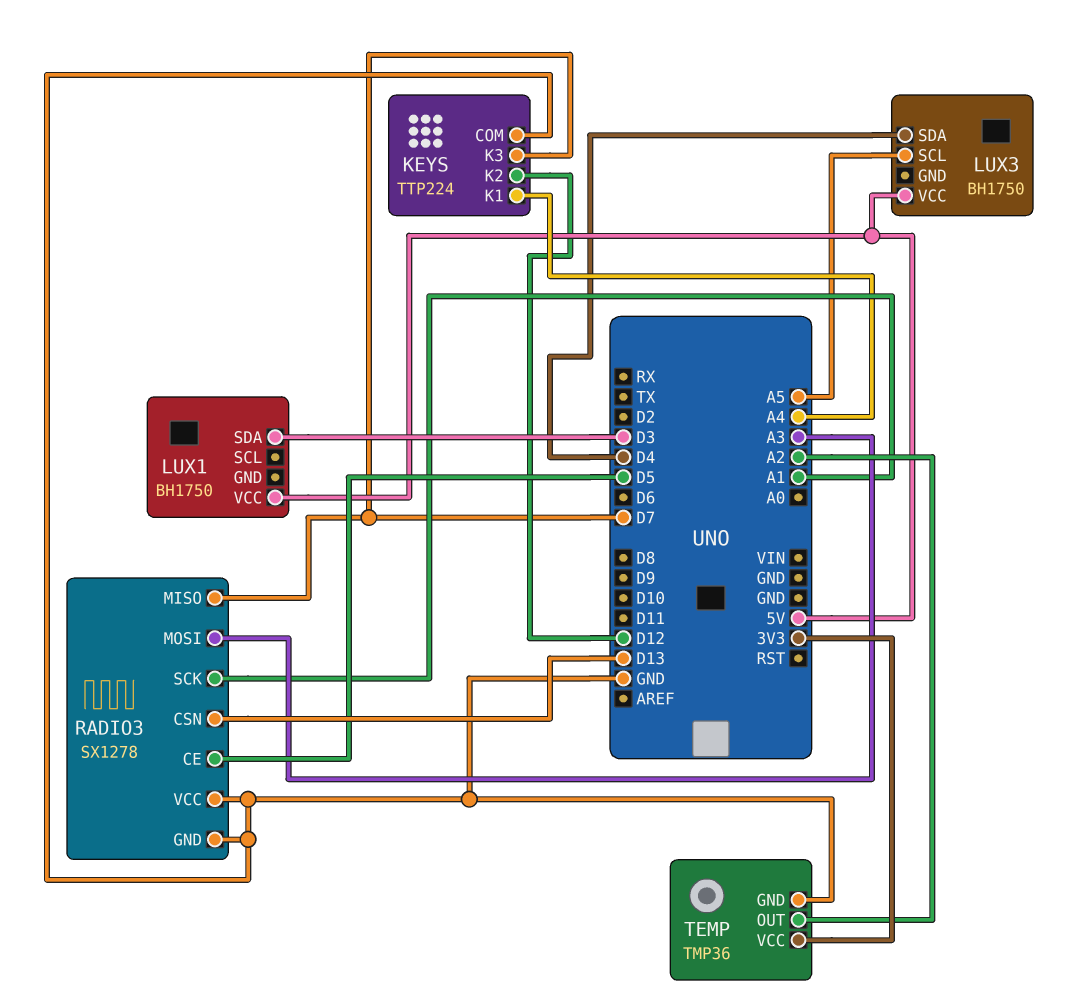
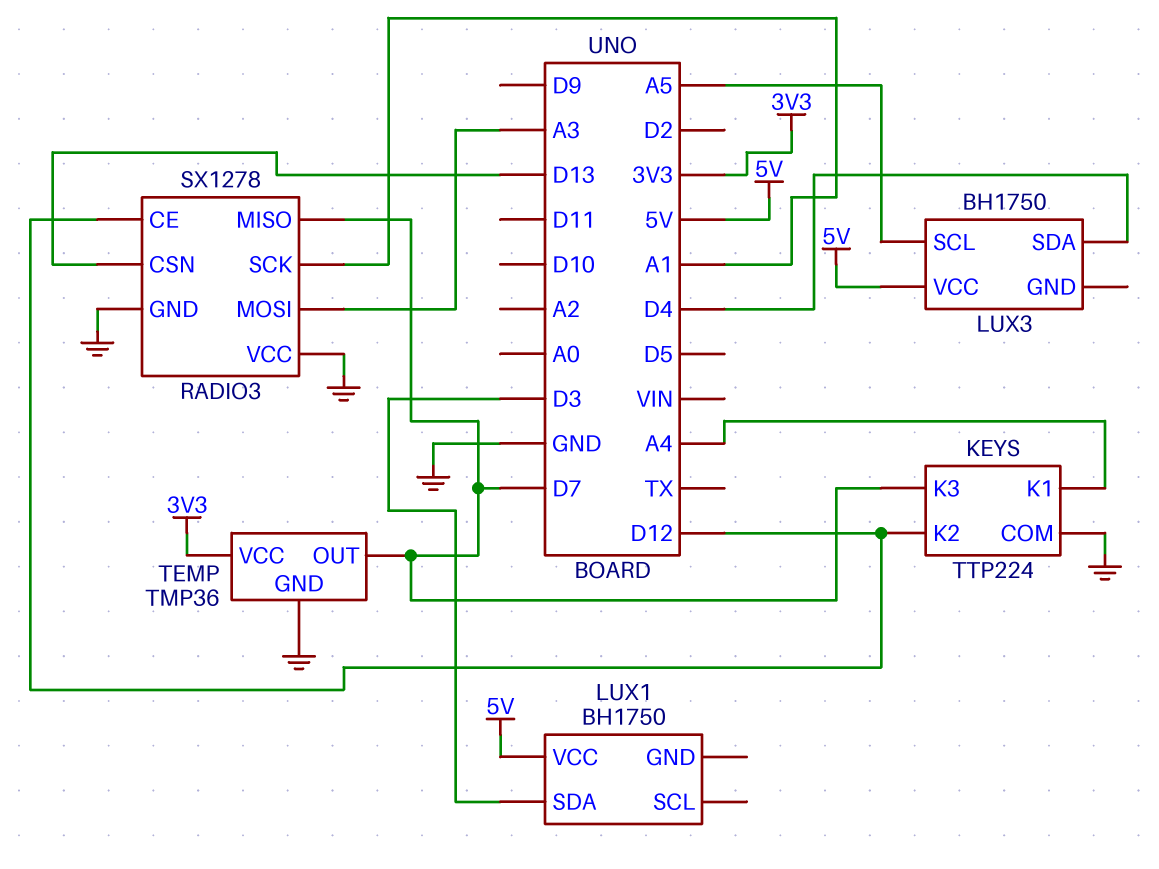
RADIO3 pin CE: D5 -> D12
TEMP pin OUT: A2 -> D7

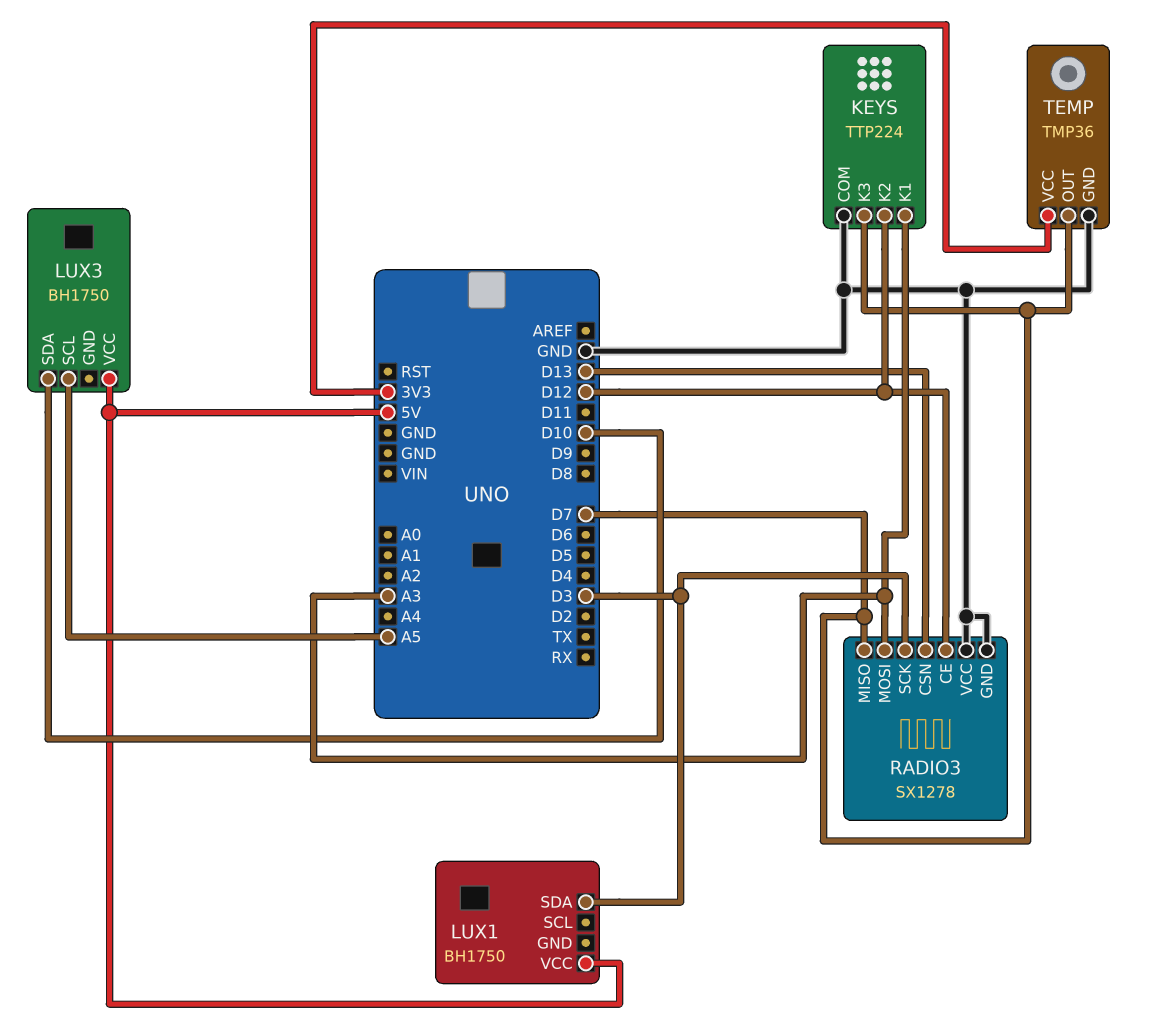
KEYS pin K1: A4 -> A3
LUX3 pin SDA: D4 -> D10
RADIO3 pin SCK: A1 -> D3

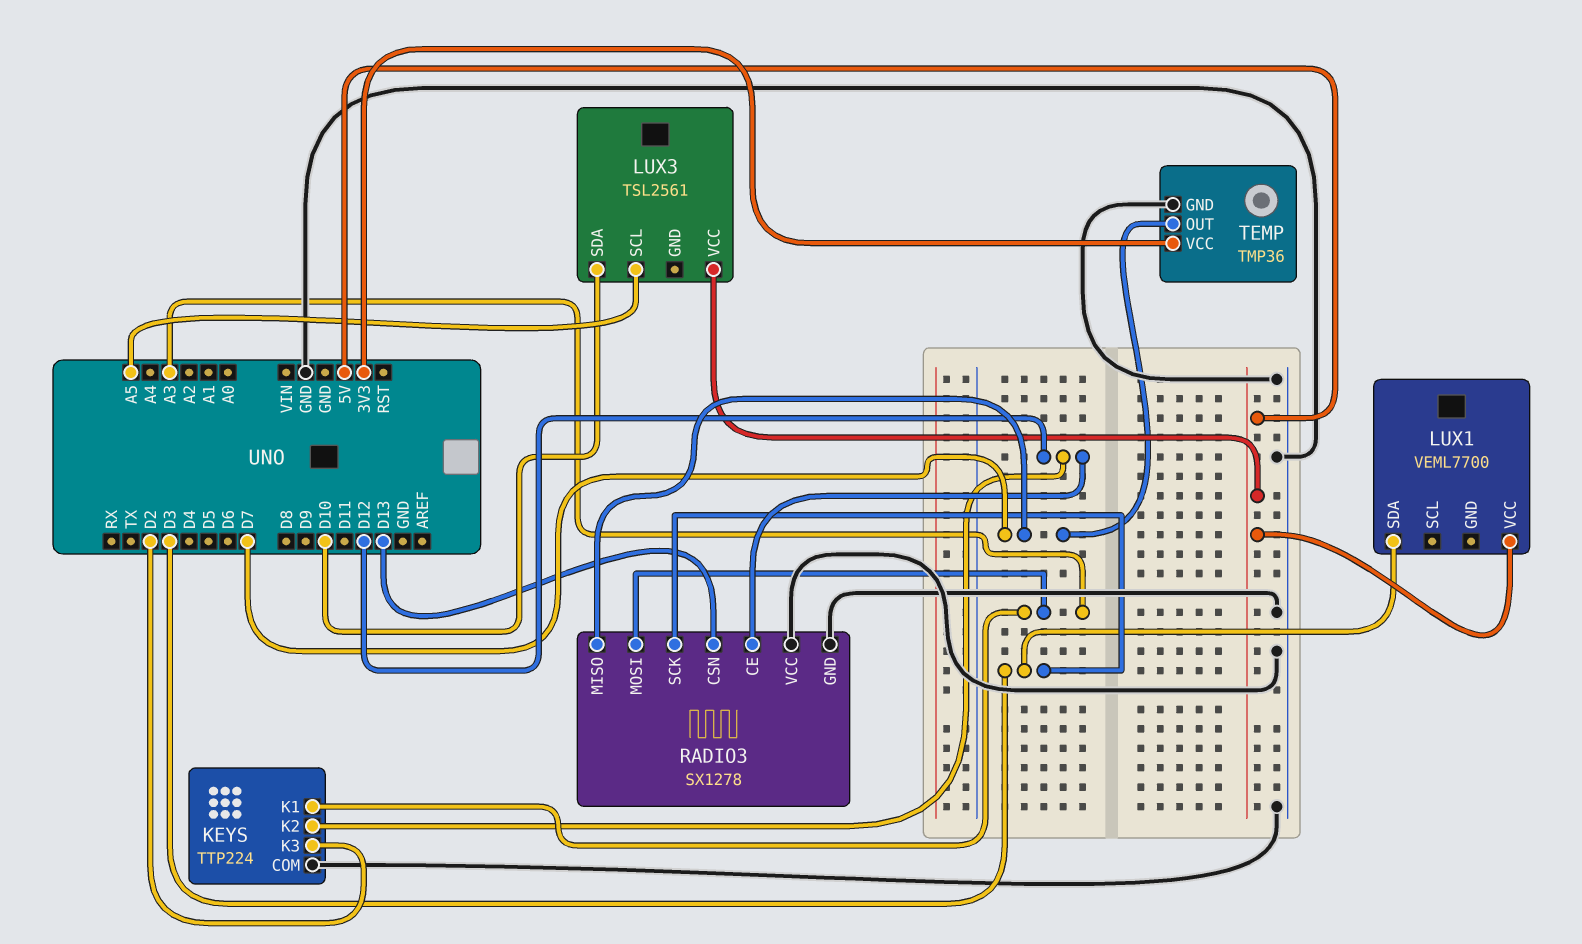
KEYS pin K3: D7 -> D2
LUX1: BH1750 -> VEML7700
LUX3: BH1750 -> TSL2561

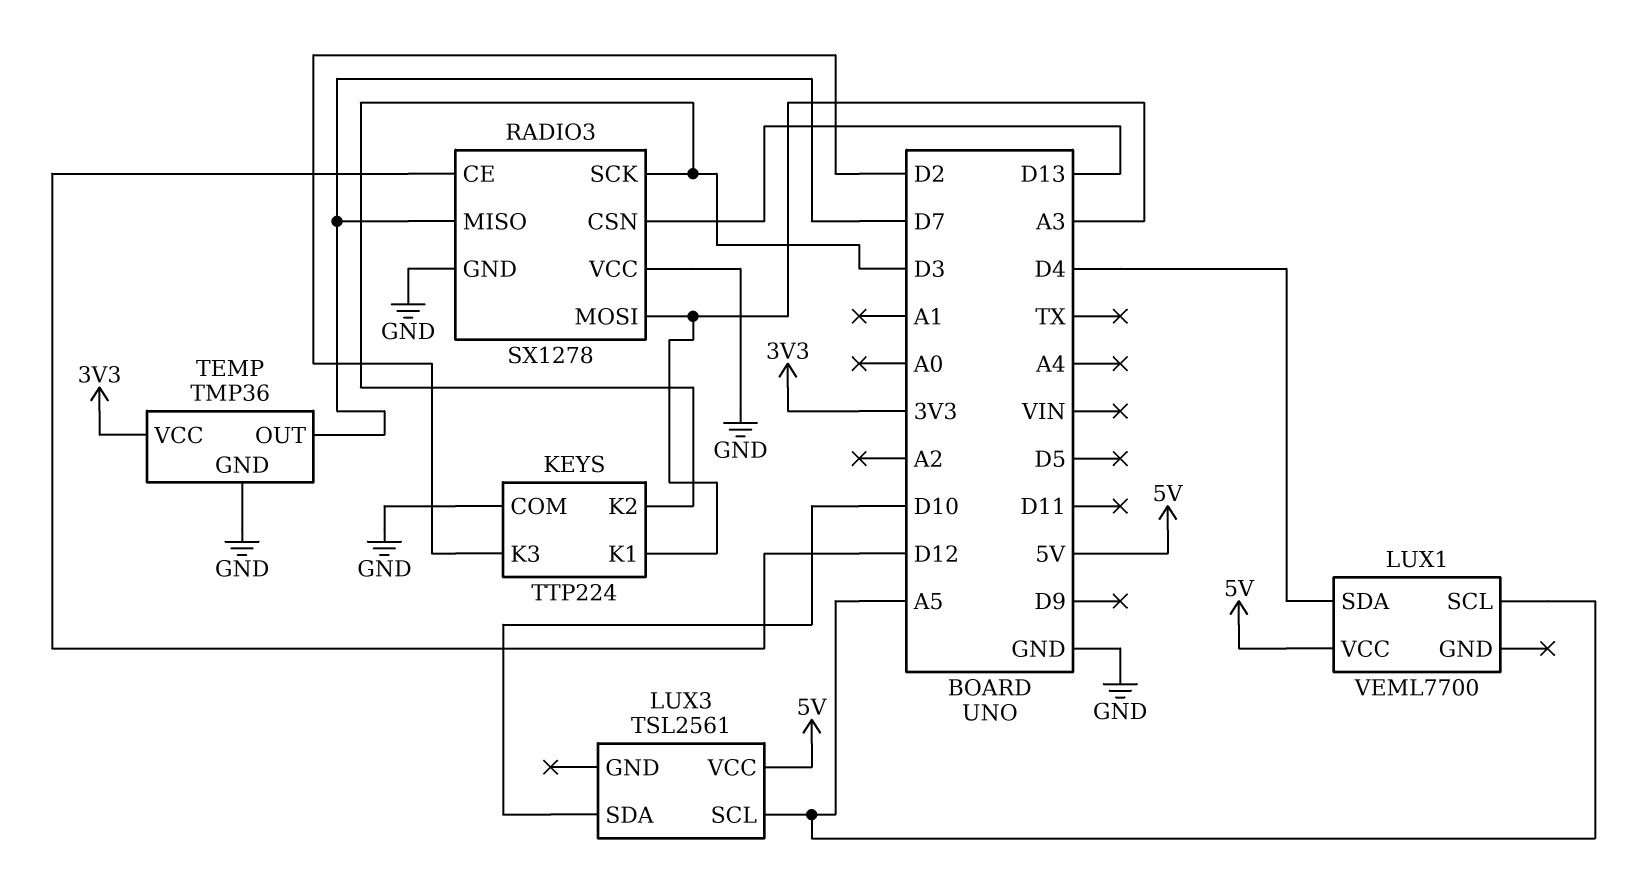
KEYS pin K2: D12 -> D3
LUX1 pin SCL: none -> A5
LUX1 pin SDA: D3 -> D4

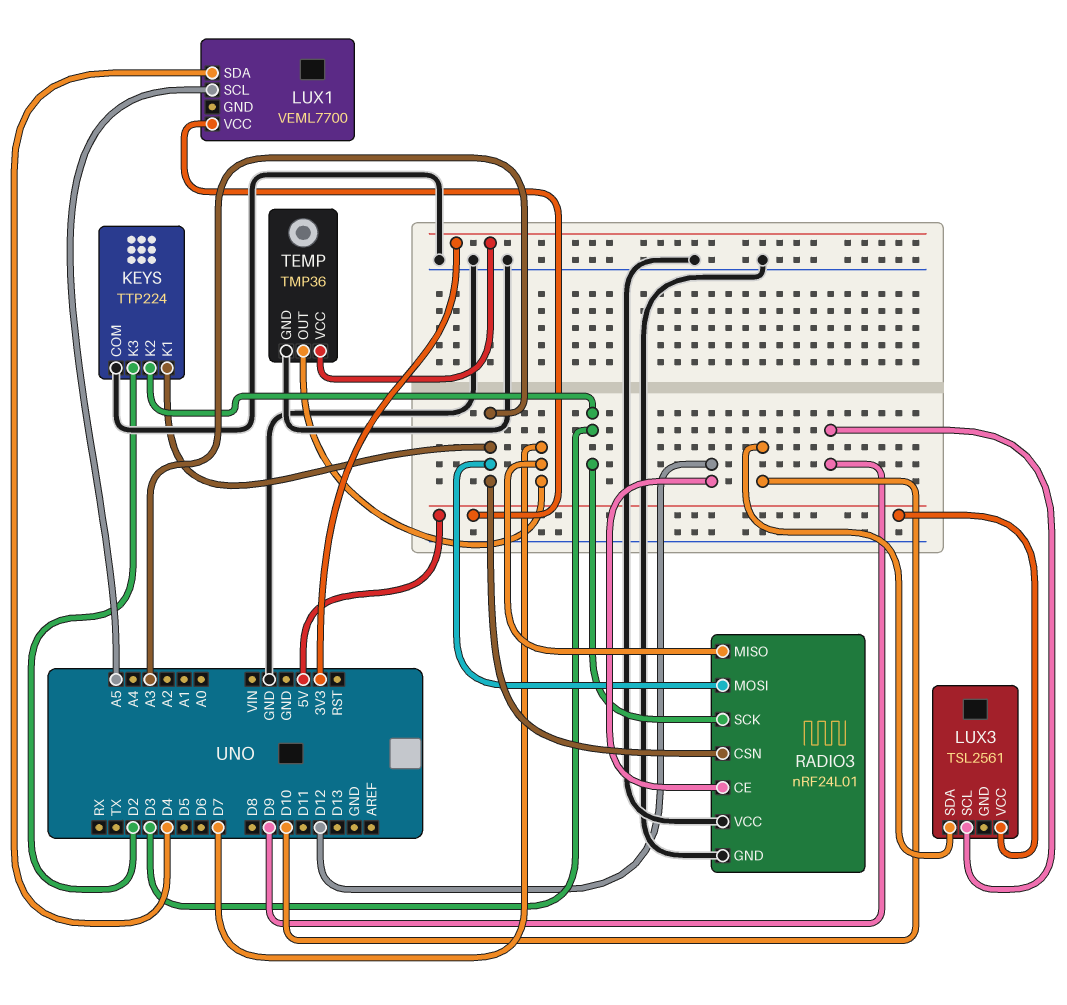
LUX3 pin SCL: A5 -> D9
RADIO3: SX1278 -> nRF24L01
RADIO3 pin CSN: D13 -> A3

